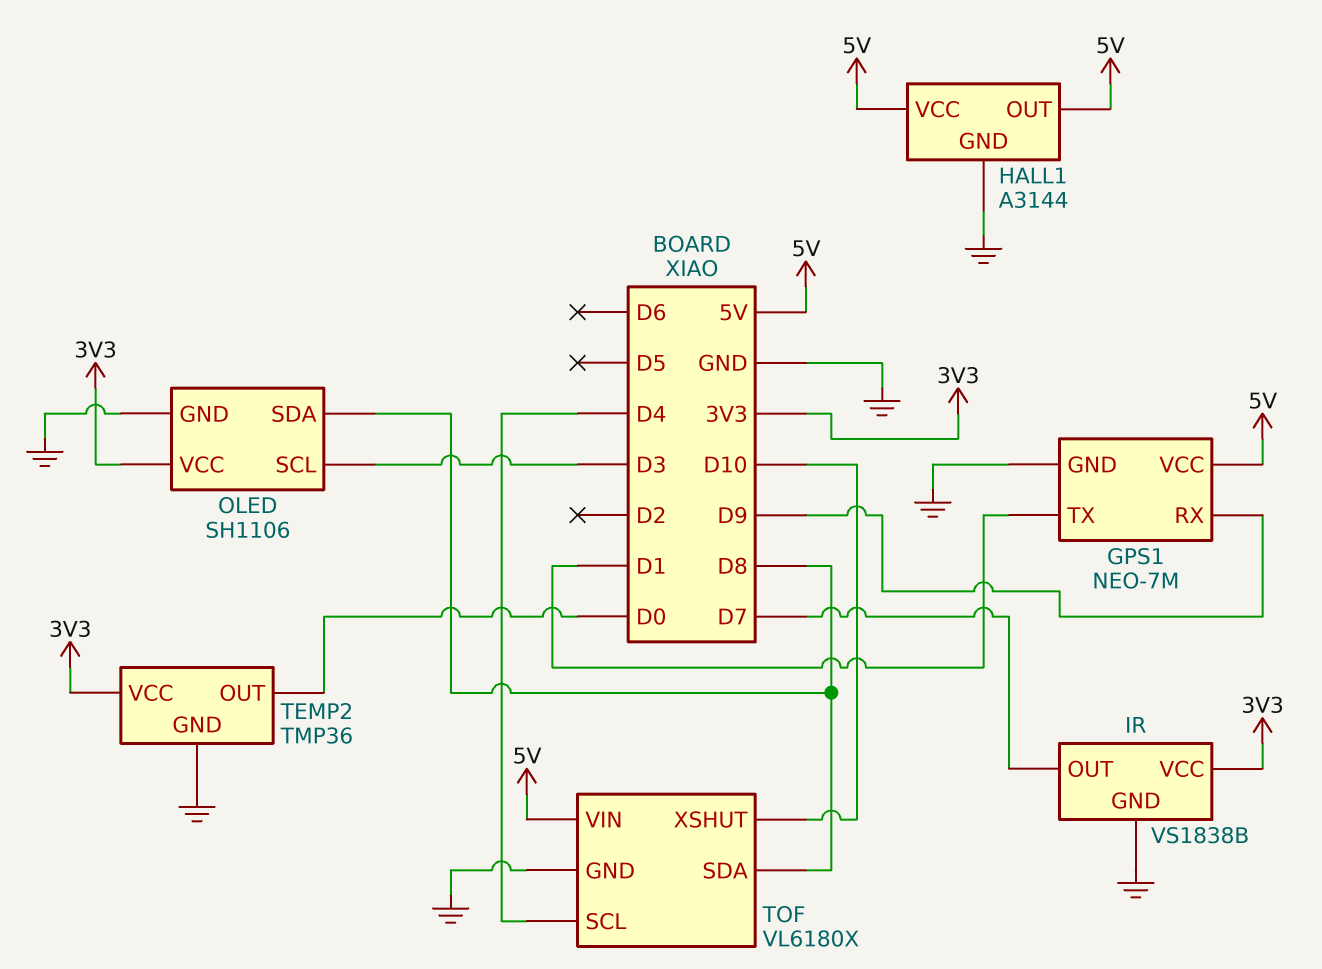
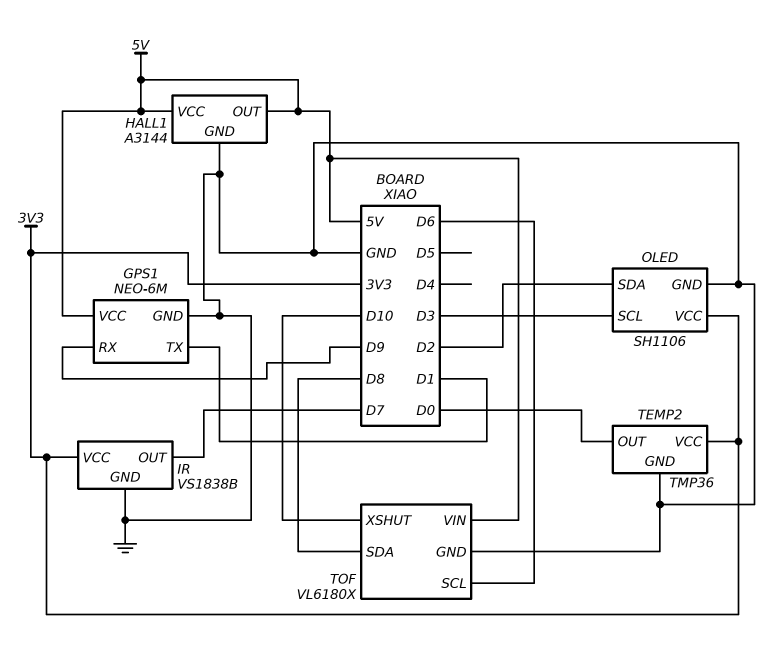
GPS1: NEO-7M -> NEO-6M
OLED pin SDA: D8 -> D2
TOF pin SCL: D4 -> D6

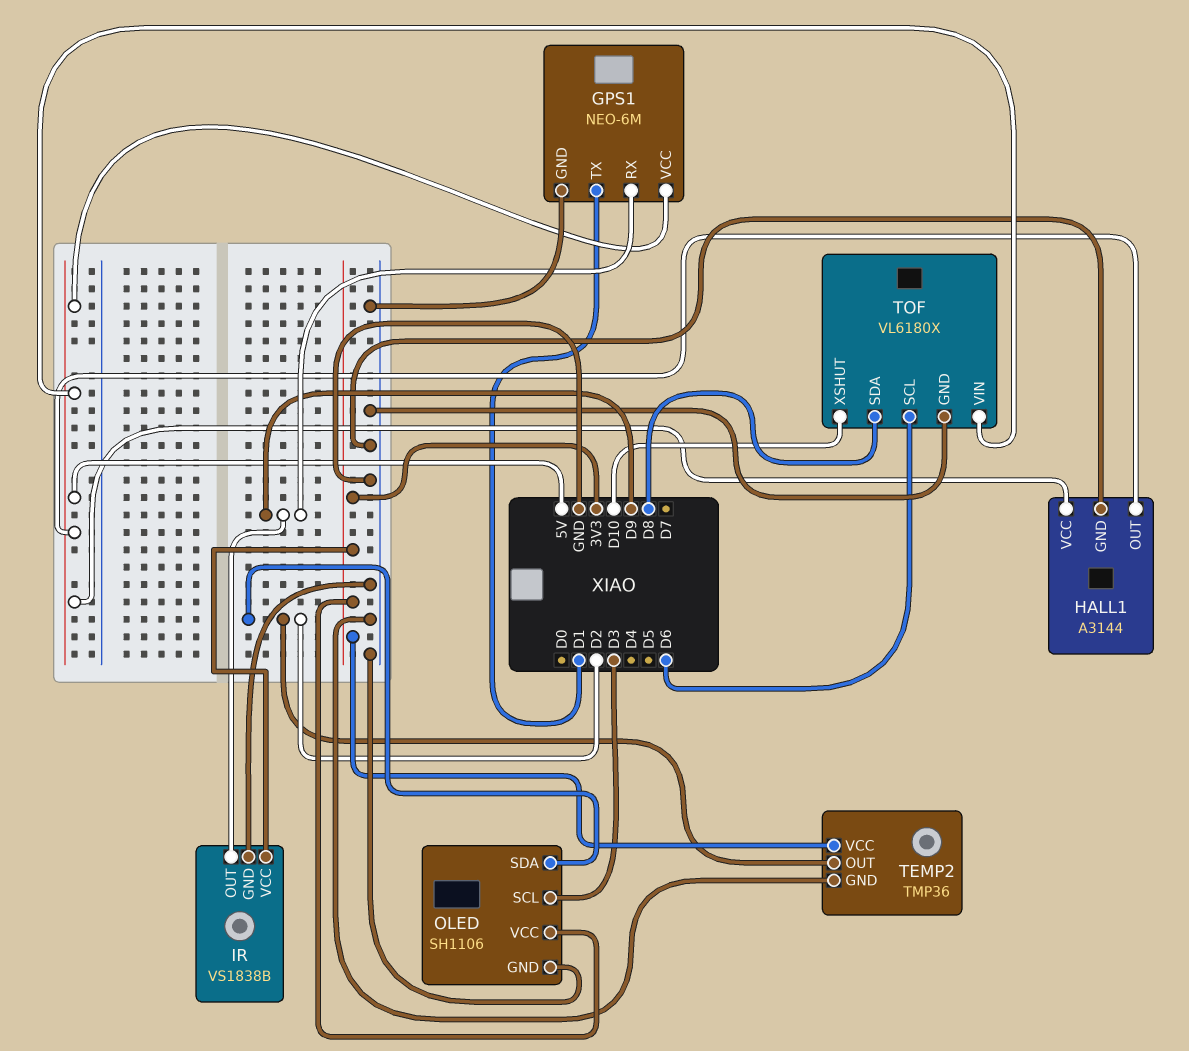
IR pin OUT: D7 -> D9
TEMP2 pin OUT: D0 -> D2

